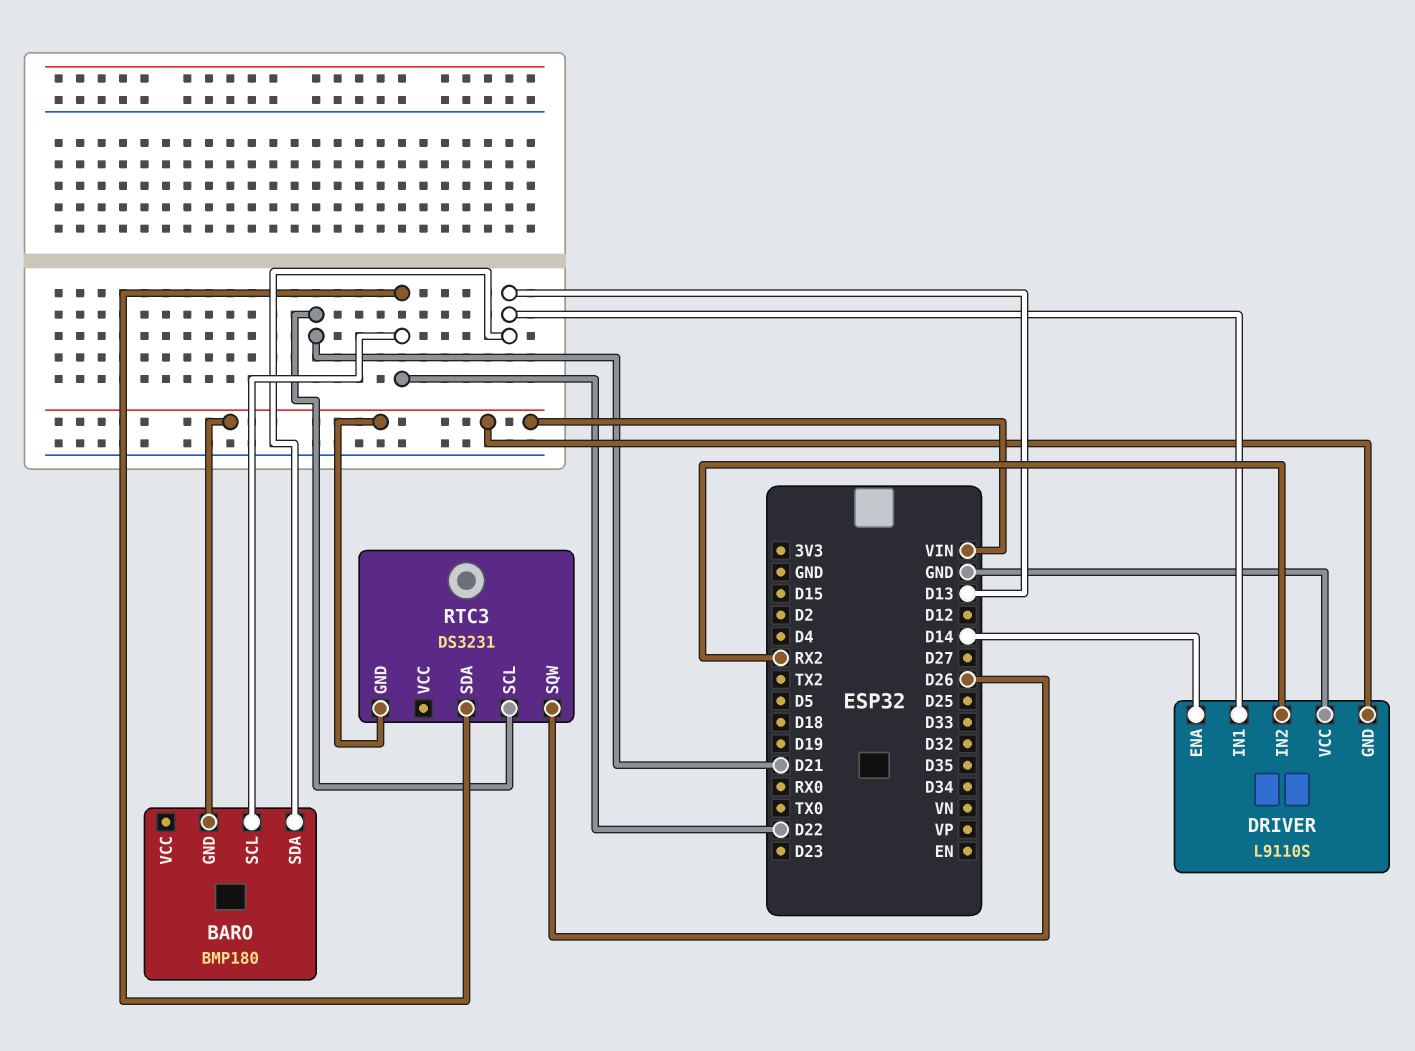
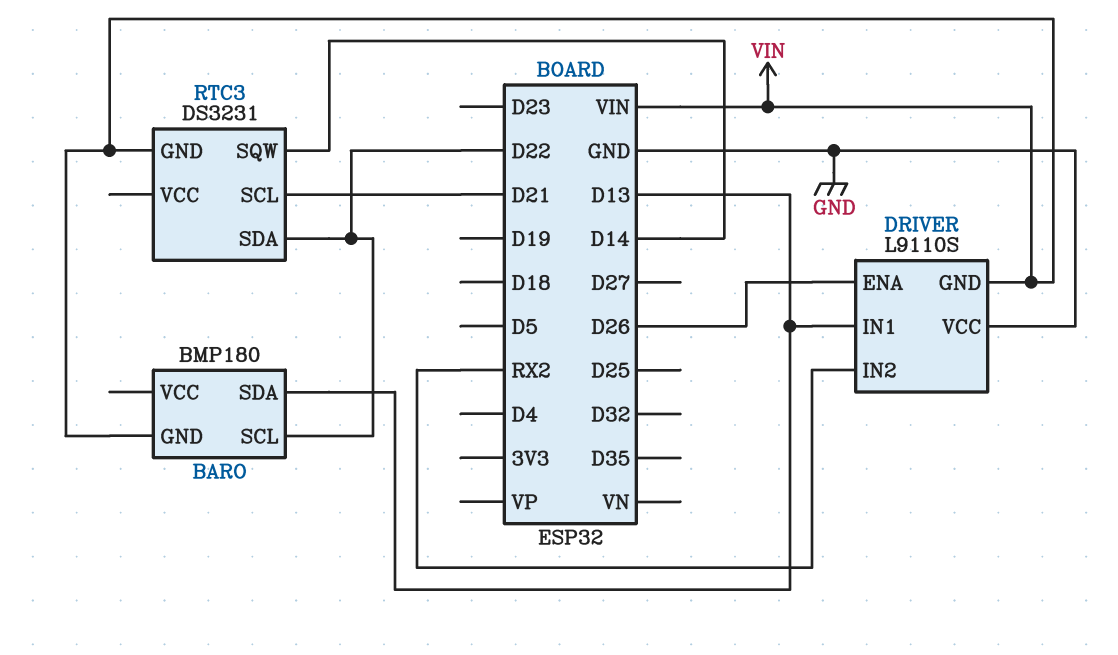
DRIVER pin ENA: D14 -> D26
RTC3 pin SQW: D26 -> D14

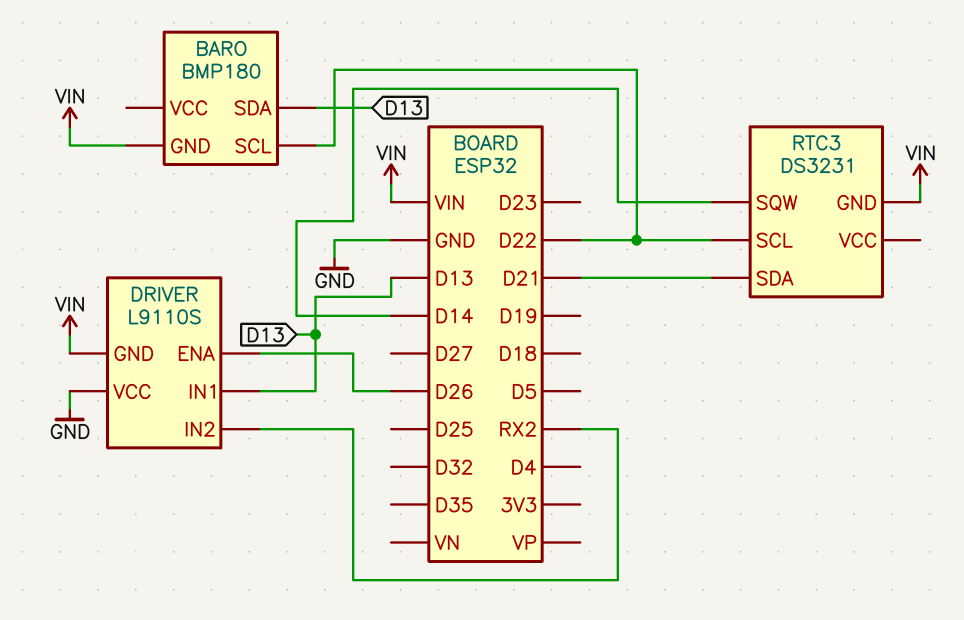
RTC3 pin SCL: D21 -> D22
RTC3 pin SDA: D22 -> D21

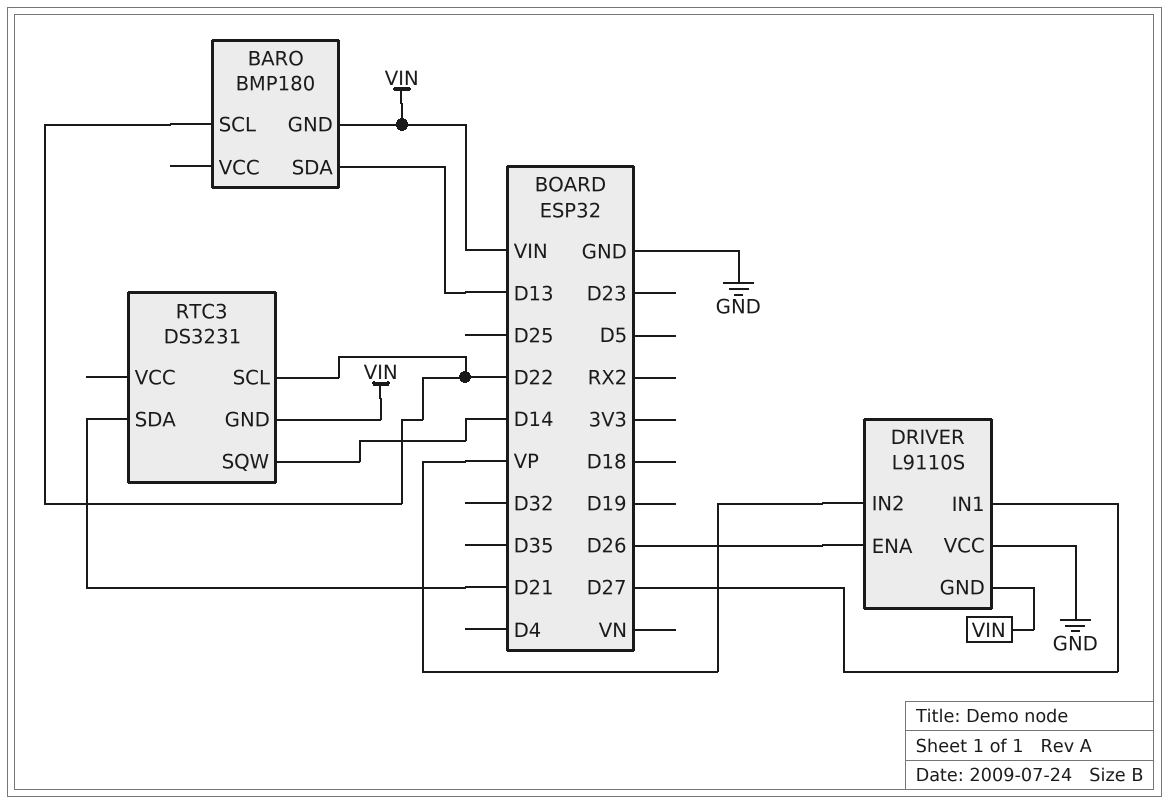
DRIVER pin IN1: D13 -> D27
DRIVER pin IN2: RX2 -> VP

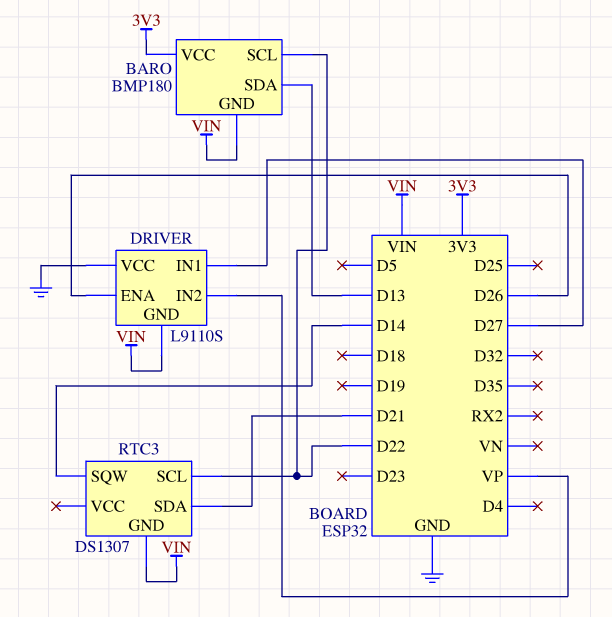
BARO pin VCC: none -> 3V3
RTC3: DS3231 -> DS1307

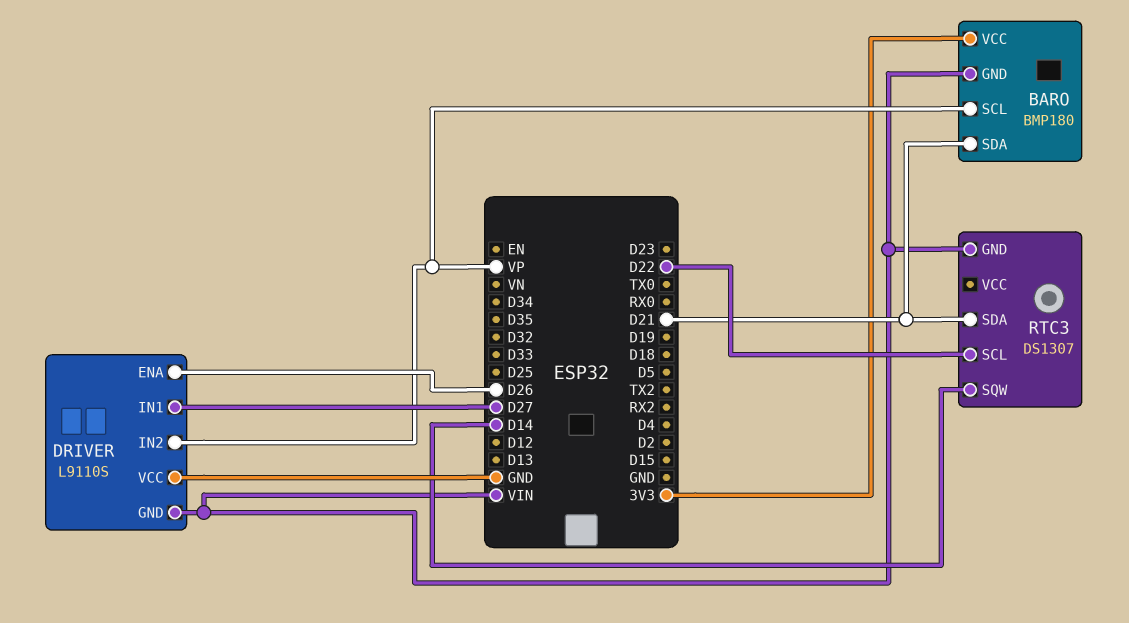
BARO pin SCL: D22 -> VP
BARO pin SDA: D13 -> D21

